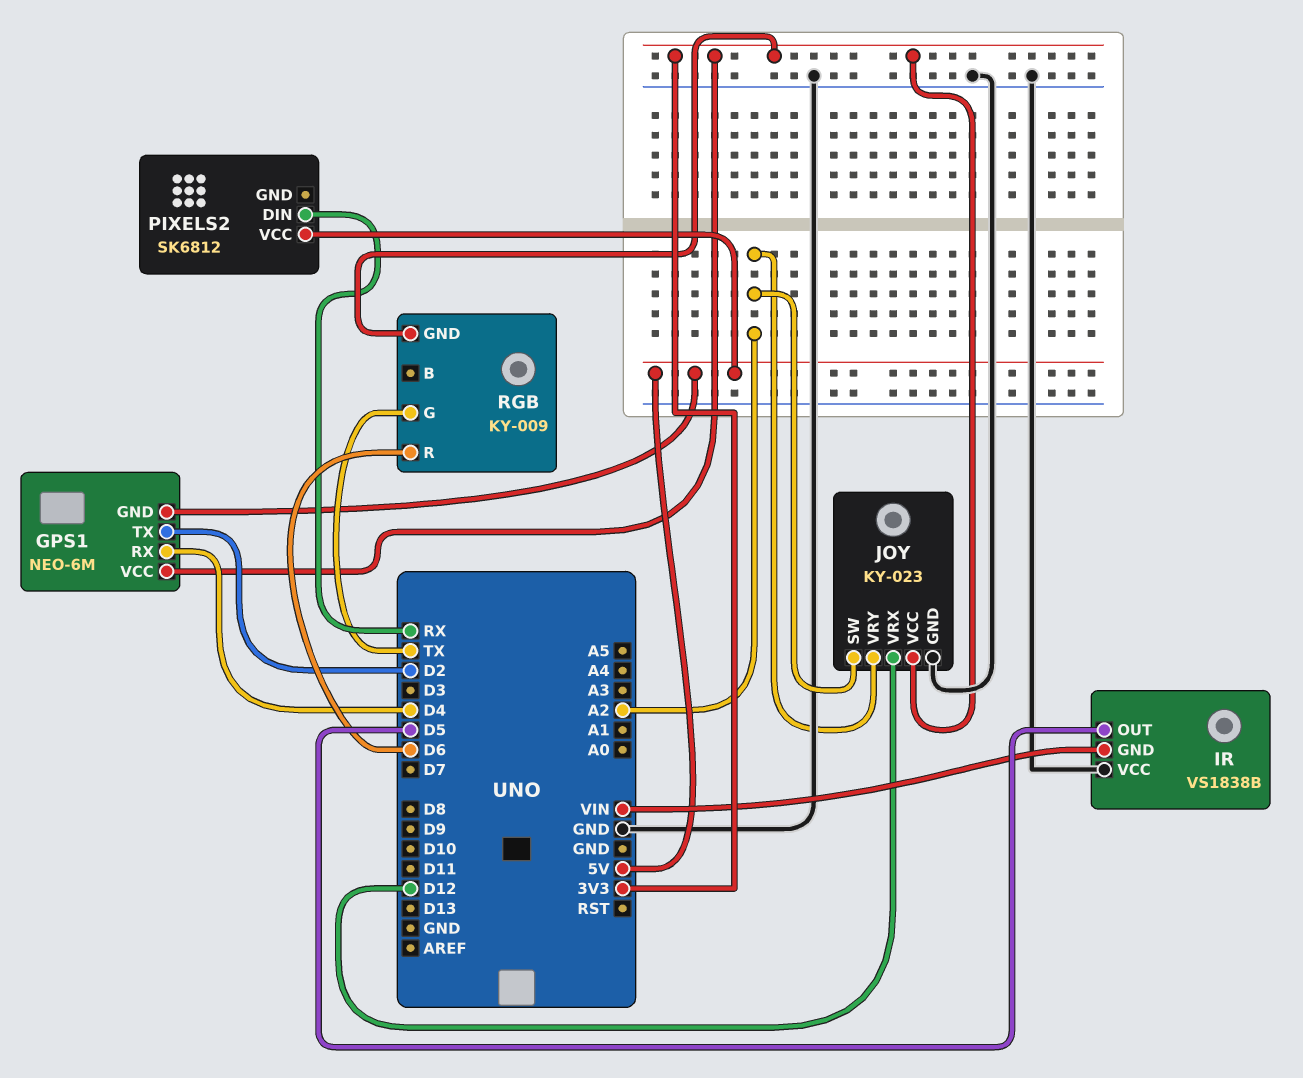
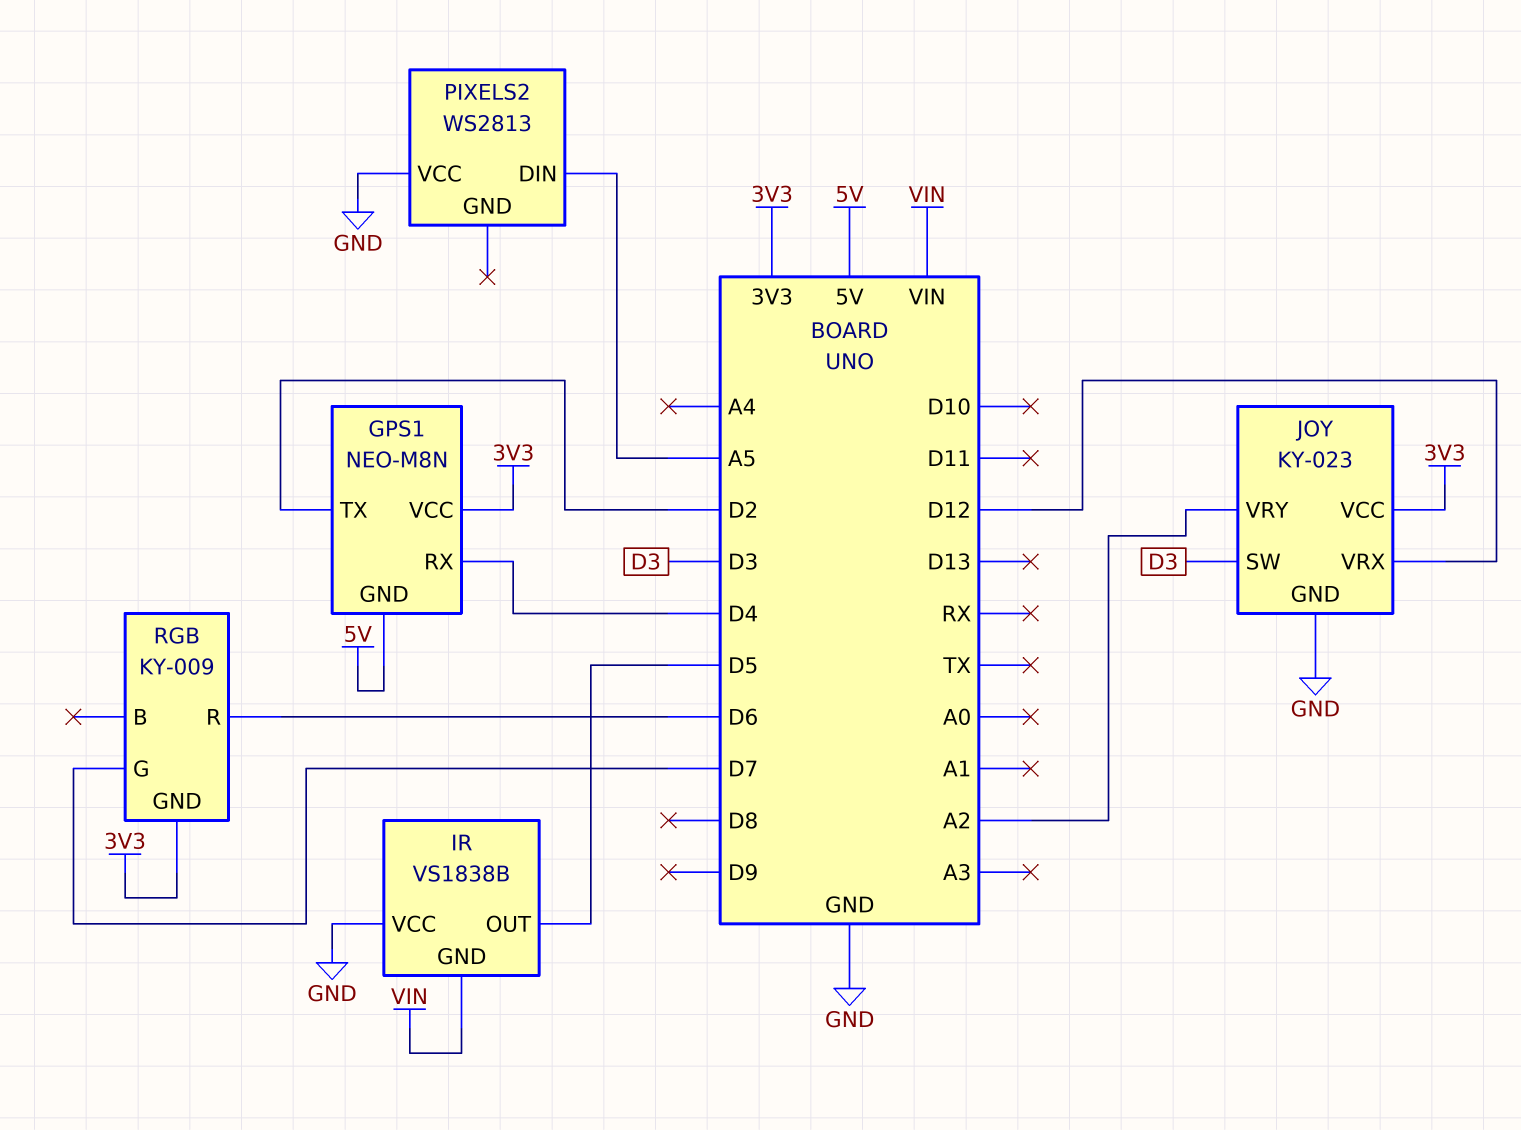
GPS1: NEO-6M -> NEO-M8N
JOY pin SW: A2 -> D3
PIXELS2: SK6812 -> WS2813
PIXELS2 pin DIN: RX -> A5
PIXELS2 pin VCC: 5V -> GND
RGB pin G: TX -> D7

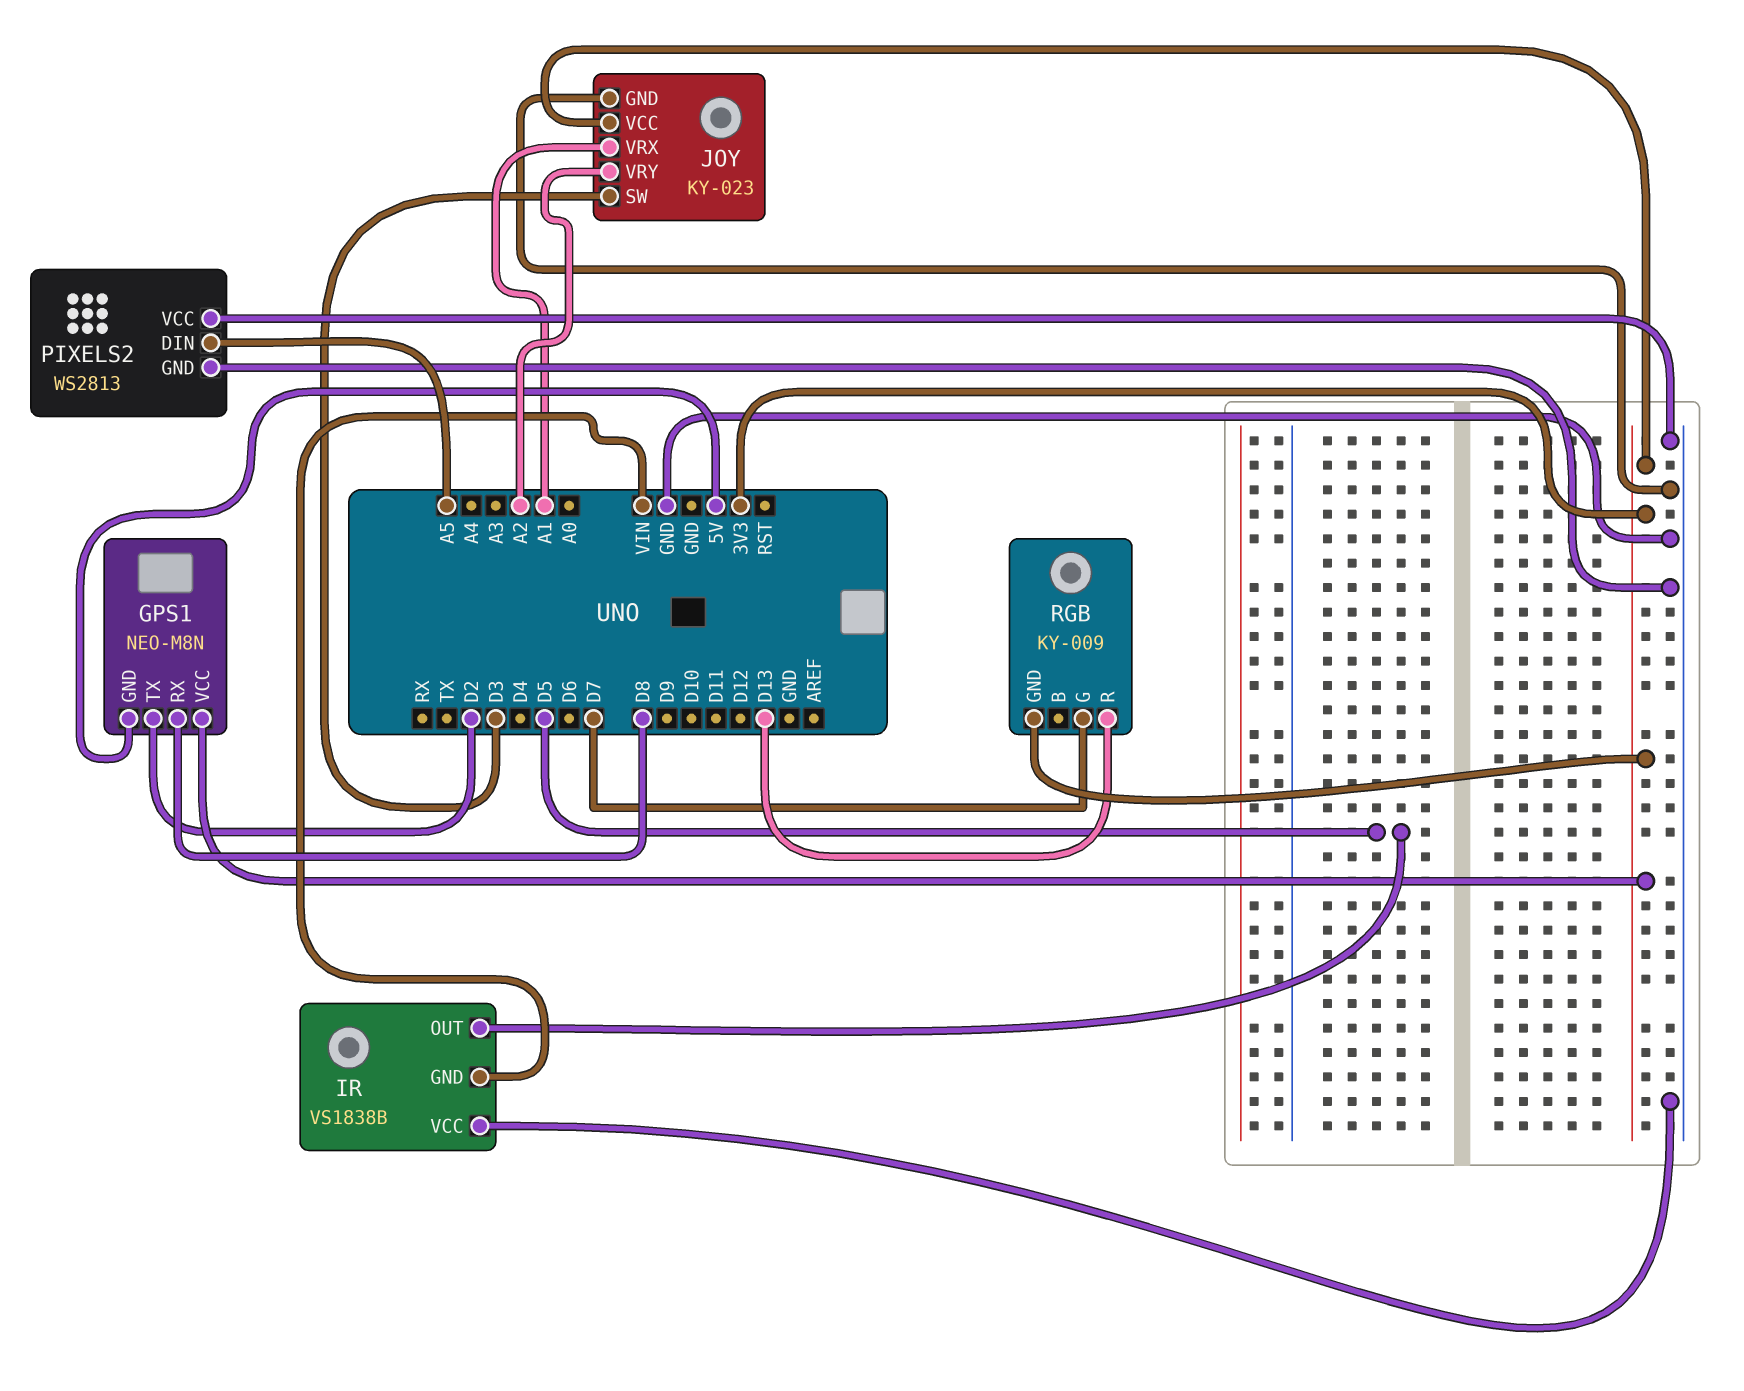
GPS1 pin RX: D4 -> D8
JOY pin VRX: D12 -> A1
PIXELS2 pin GND: none -> GND
RGB pin R: D6 -> D13

